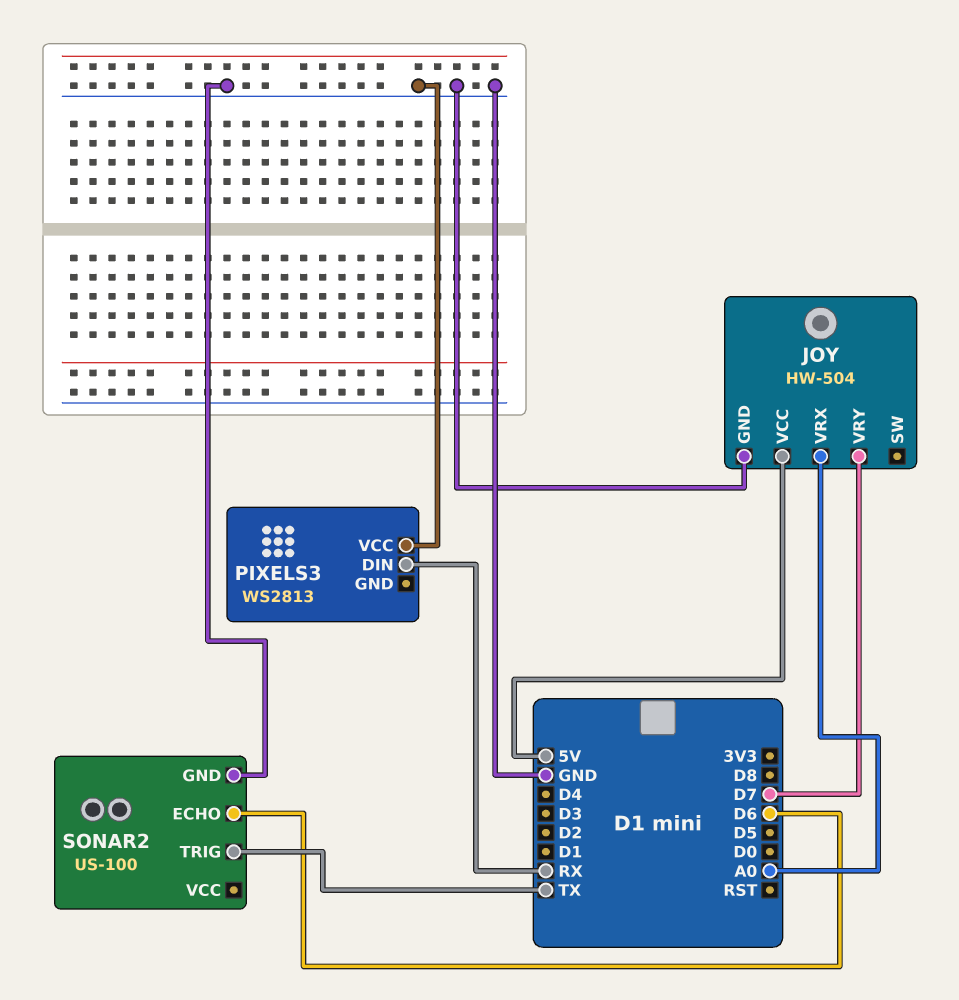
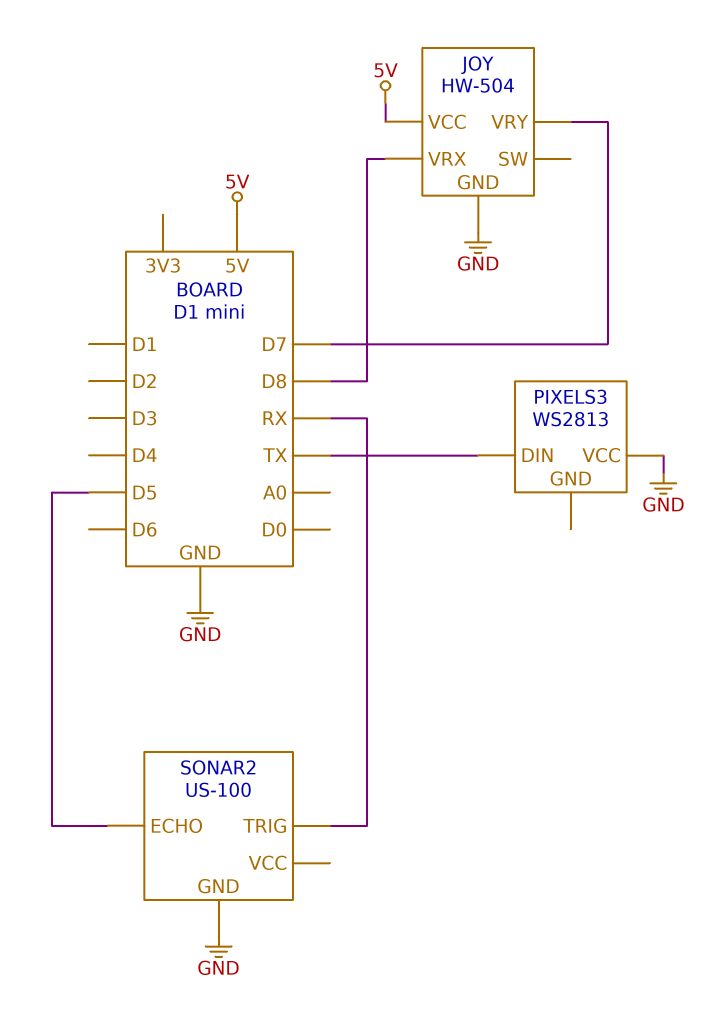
JOY pin VRX: A0 -> D8
PIXELS3 pin DIN: RX -> TX
SONAR2 pin ECHO: D6 -> D5
SONAR2 pin TRIG: TX -> RX

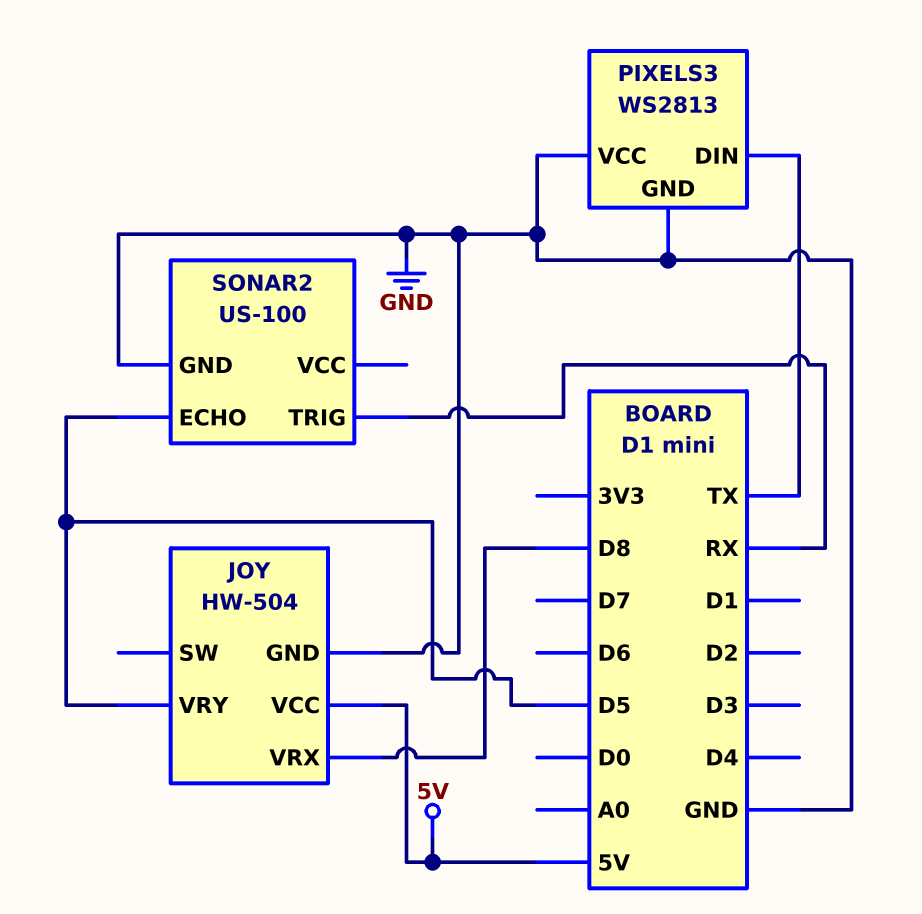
JOY pin VRY: D7 -> D5
PIXELS3 pin GND: none -> GND

